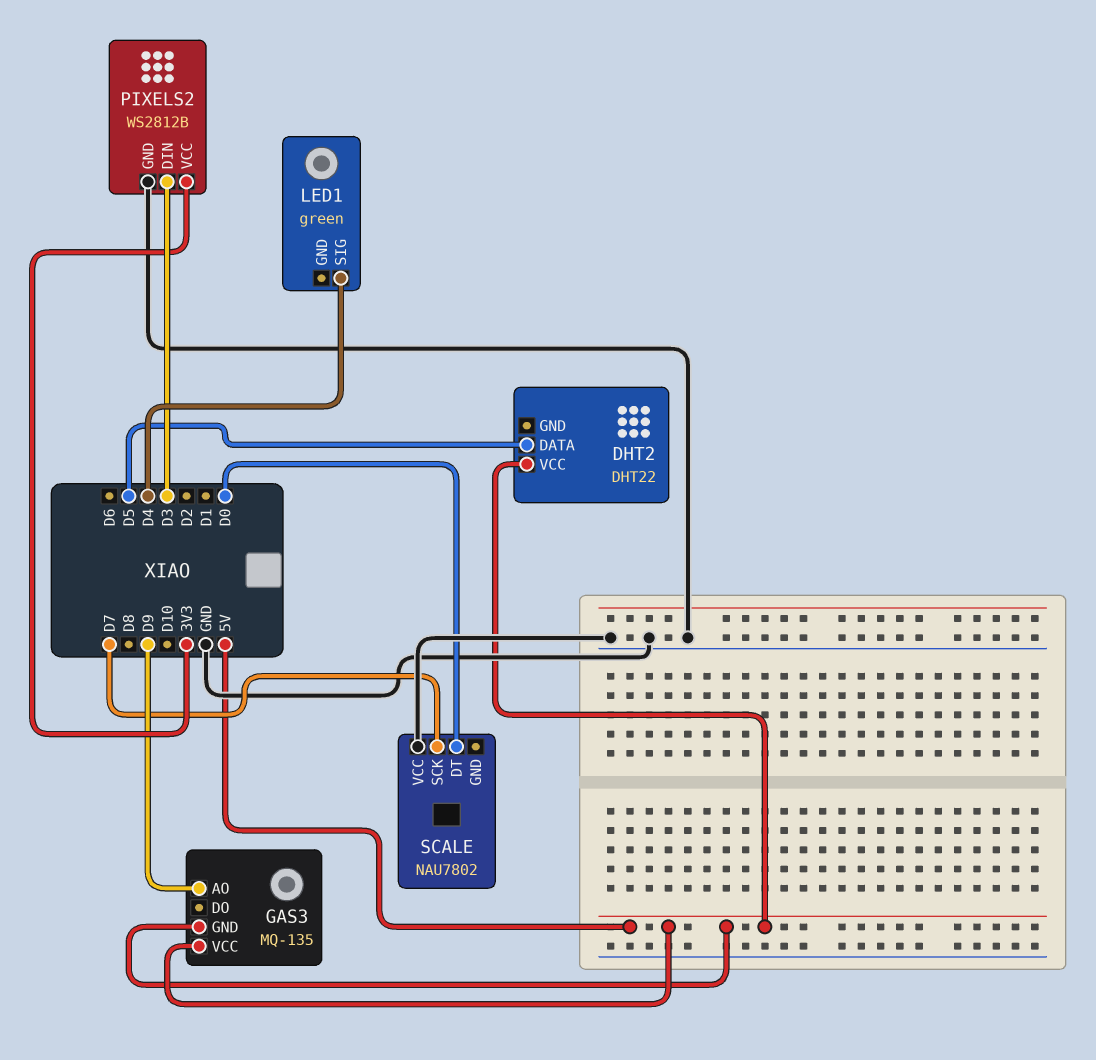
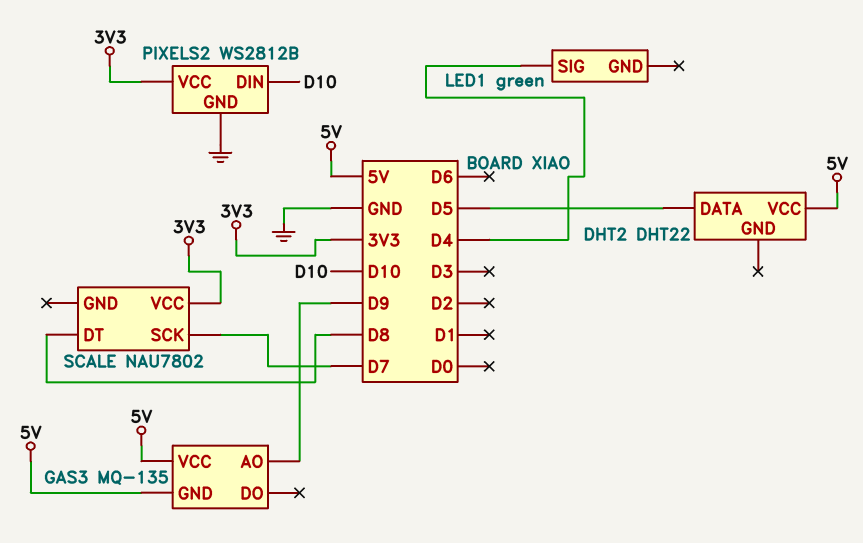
PIXELS2 pin DIN: D3 -> D10
SCALE pin DT: D0 -> D8
SCALE pin VCC: GND -> 3V3

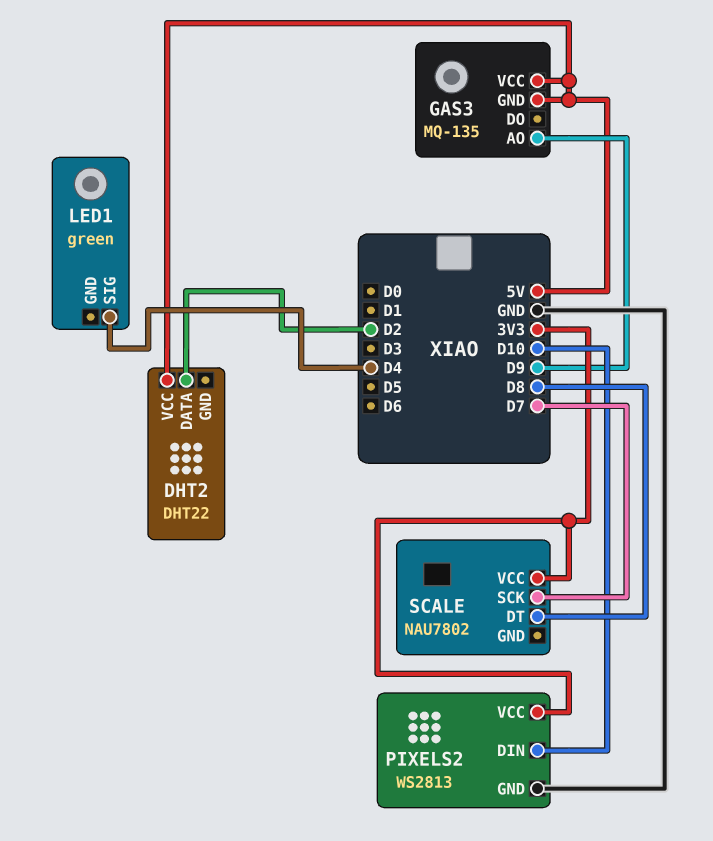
DHT2 pin DATA: D5 -> D2
PIXELS2: WS2812B -> WS2813

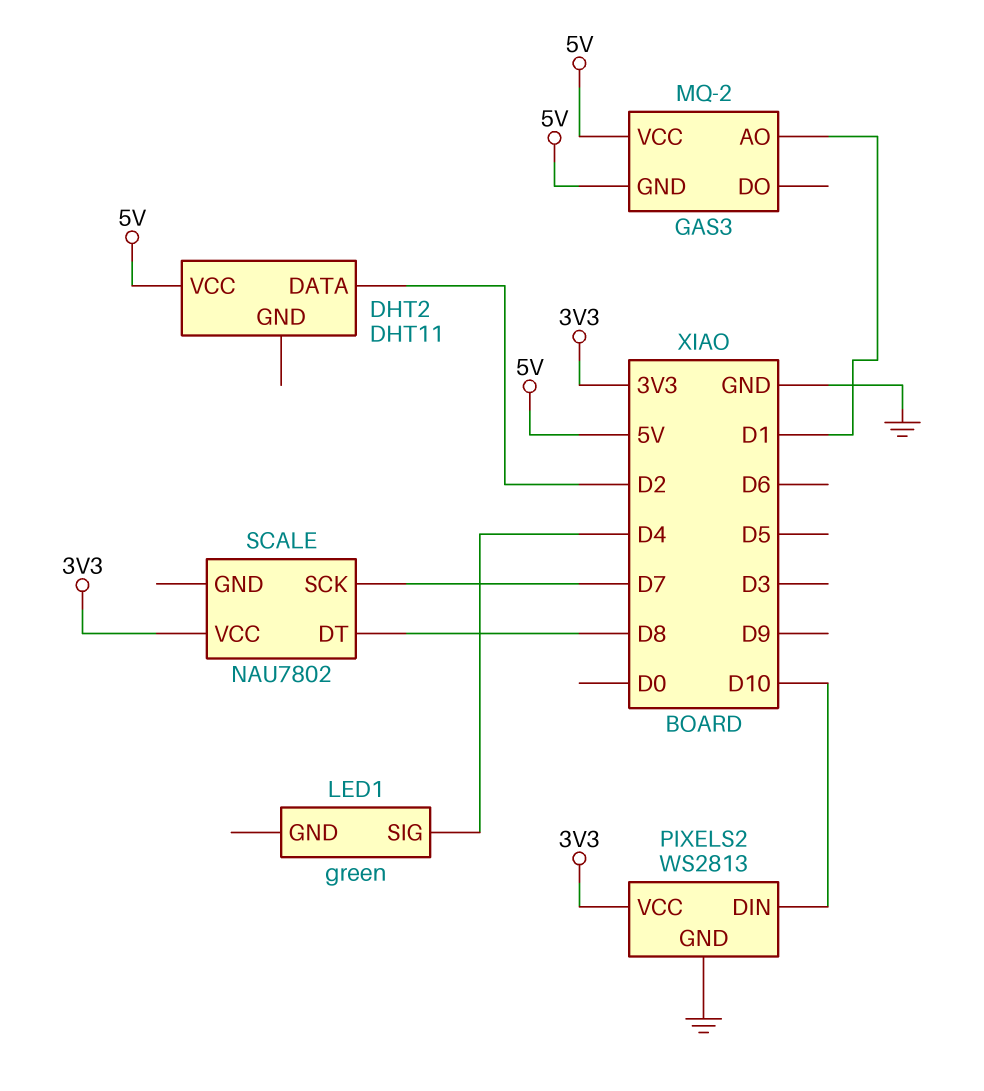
DHT2: DHT22 -> DHT11
GAS3: MQ-135 -> MQ-2
GAS3 pin AO: D9 -> D1

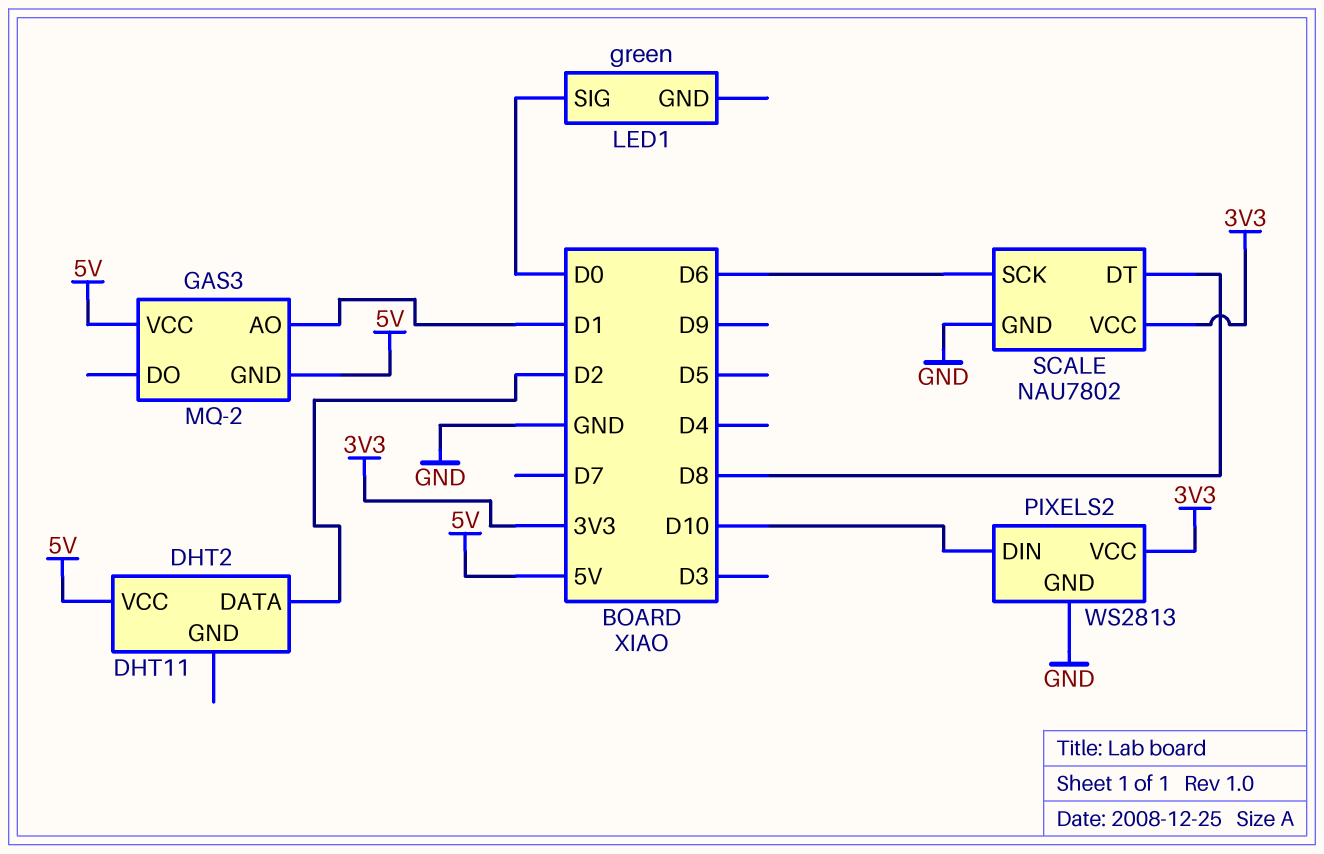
LED1 pin SIG: D4 -> D0
SCALE pin GND: none -> GND
SCALE pin SCK: D7 -> D6

